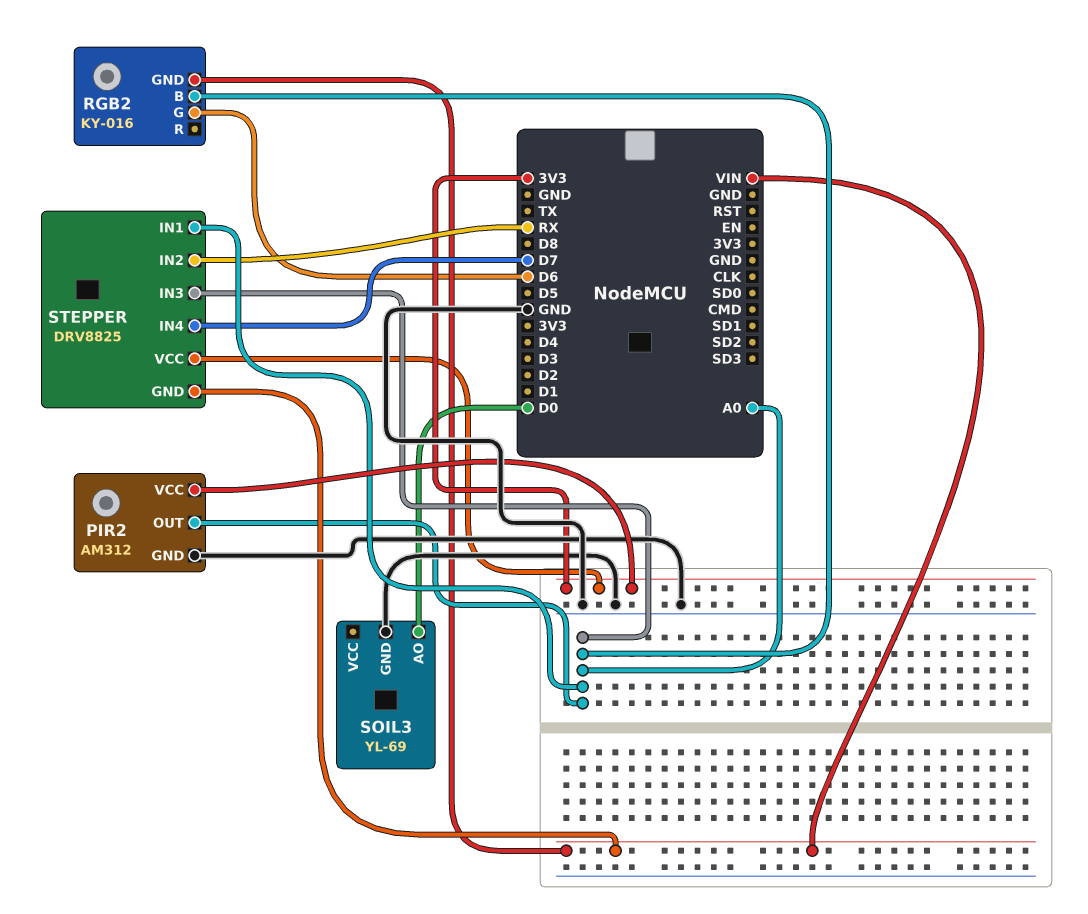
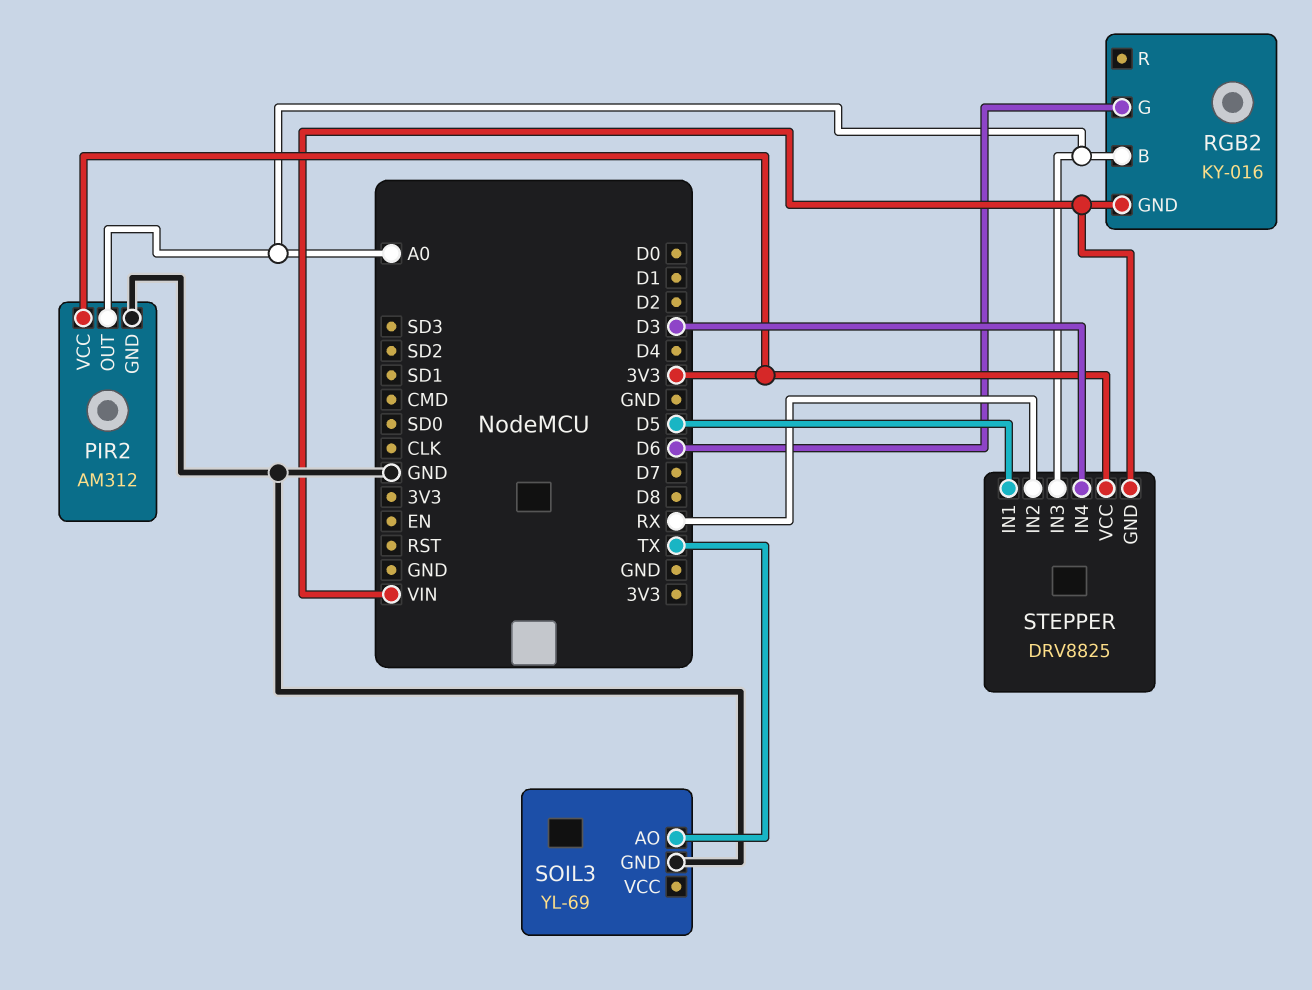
SOIL3 pin AO: D0 -> TX
STEPPER pin IN1: A0 -> D5
STEPPER pin IN4: D7 -> D3

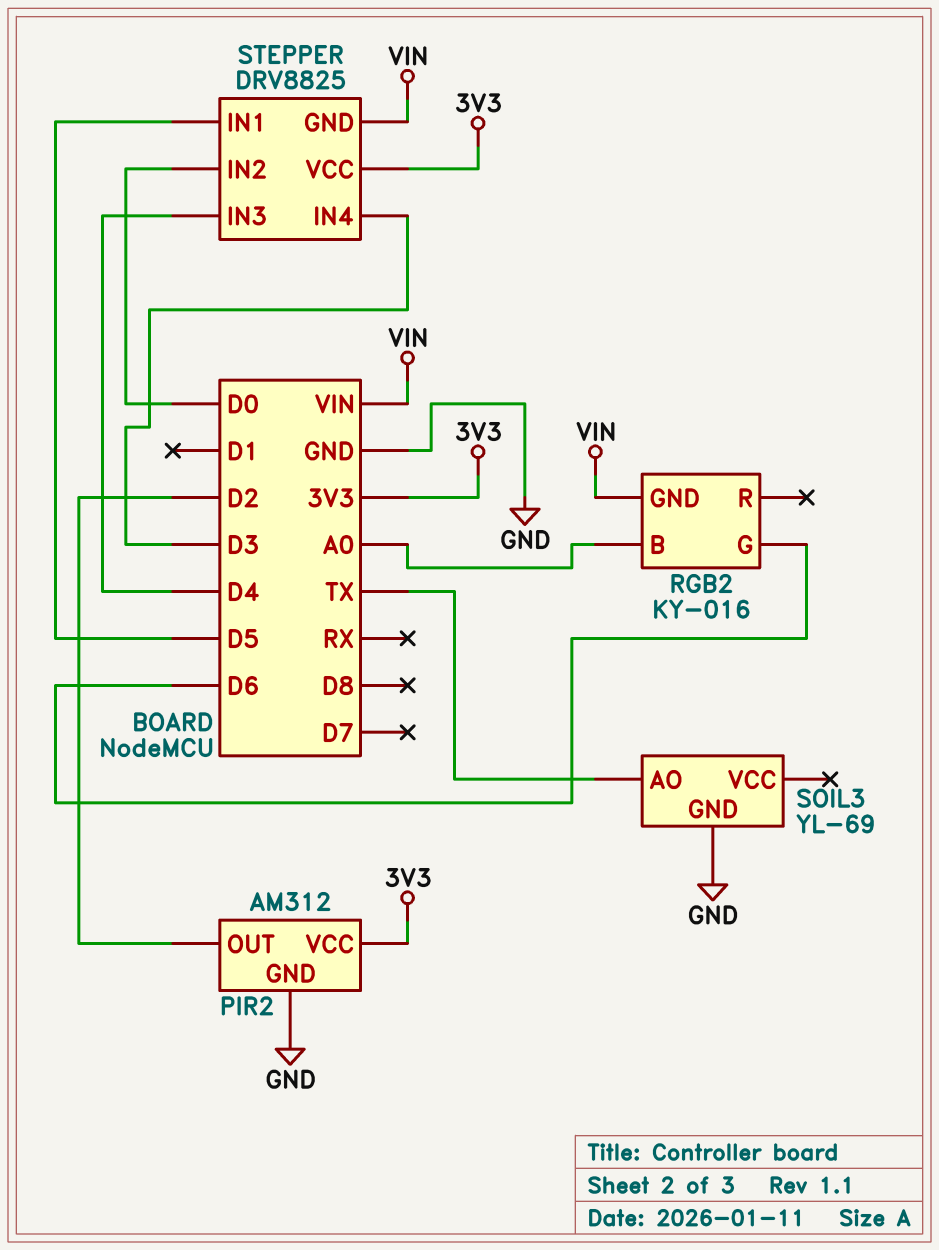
PIR2 pin OUT: A0 -> D2
STEPPER pin IN2: RX -> D0
STEPPER pin IN3: A0 -> D4

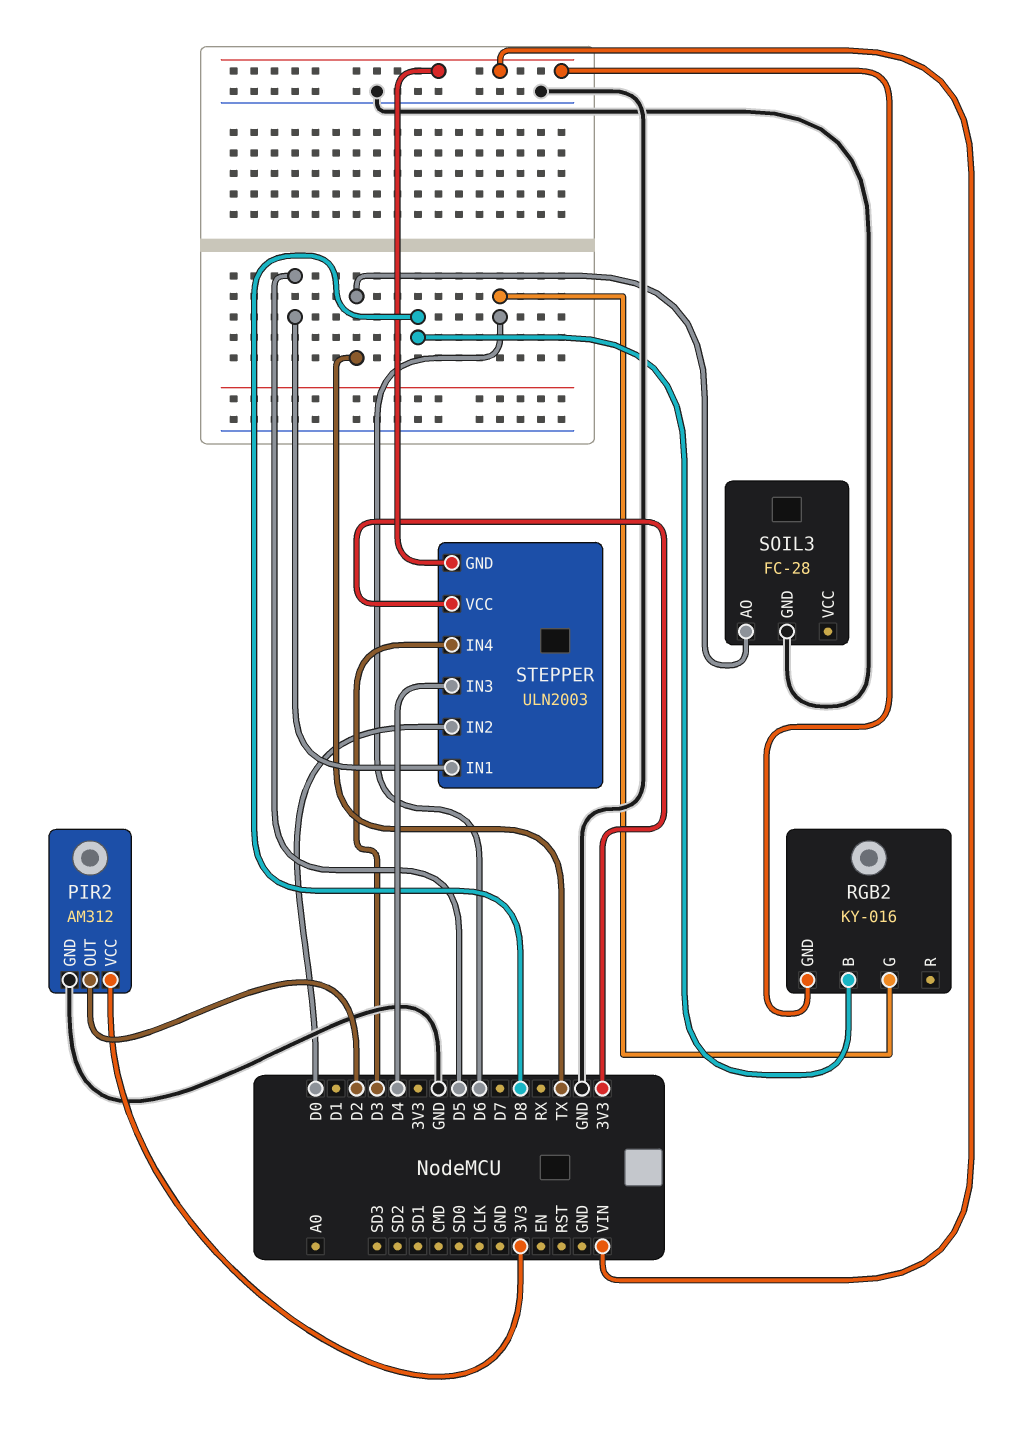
RGB2 pin B: A0 -> D8
SOIL3: YL-69 -> FC-28
STEPPER: DRV8825 -> ULN2003

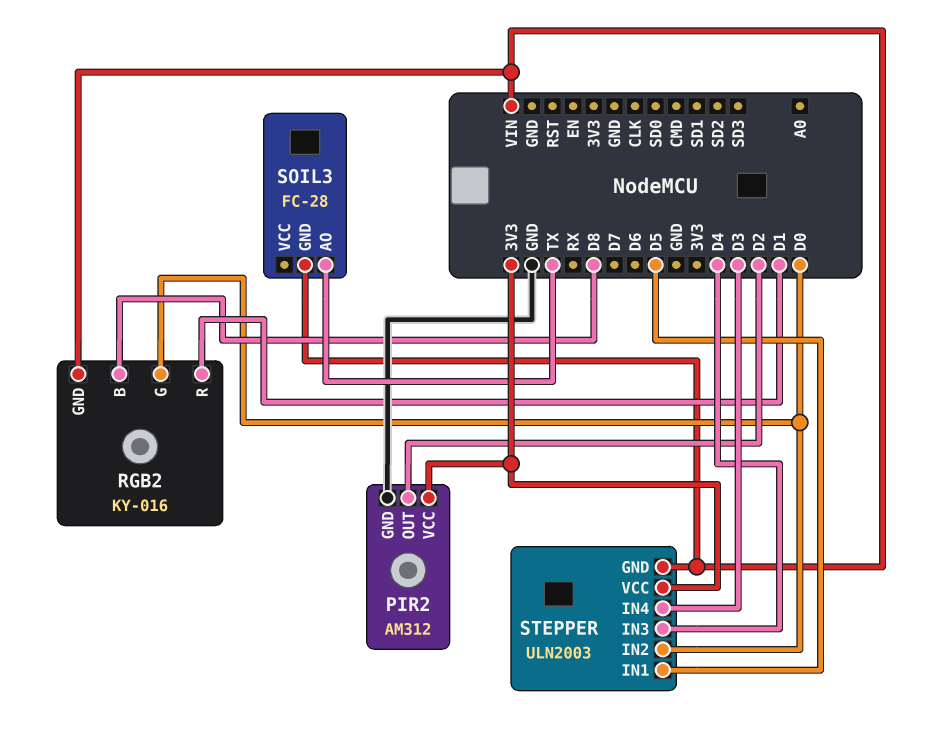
RGB2 pin G: D6 -> D0
RGB2 pin R: none -> D1
SOIL3 pin GND: GND -> VIN

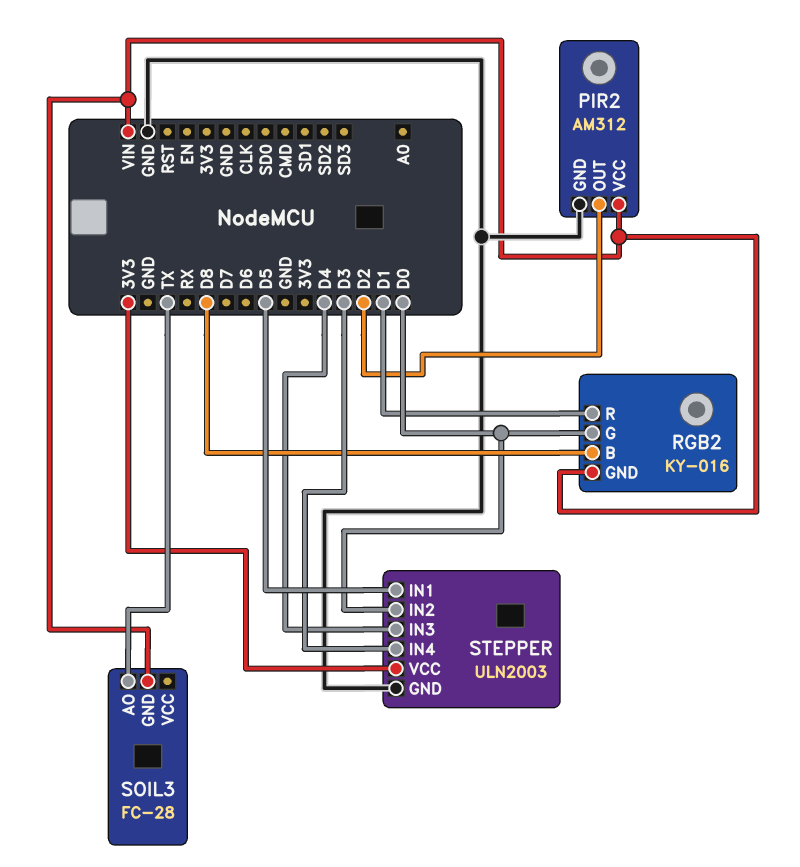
PIR2 pin VCC: 3V3 -> VIN
STEPPER pin GND: VIN -> GND

